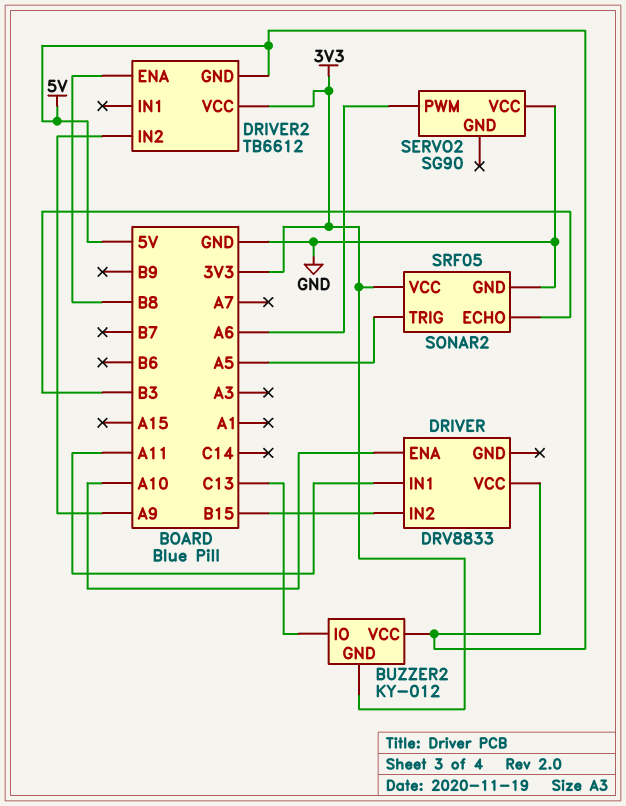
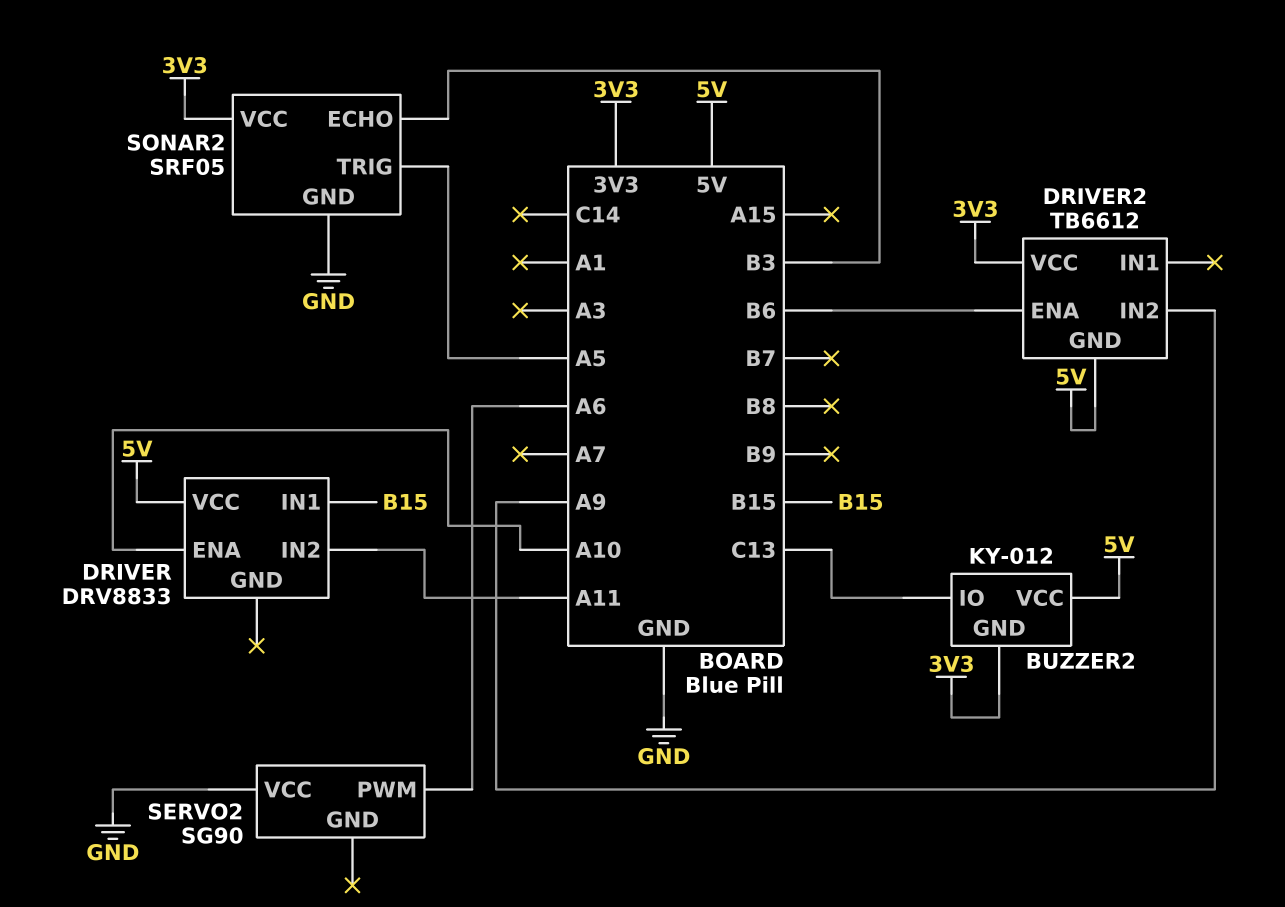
DRIVER pin IN1: A11 -> B15
DRIVER pin IN2: B15 -> A11
DRIVER2 pin ENA: B8 -> B6

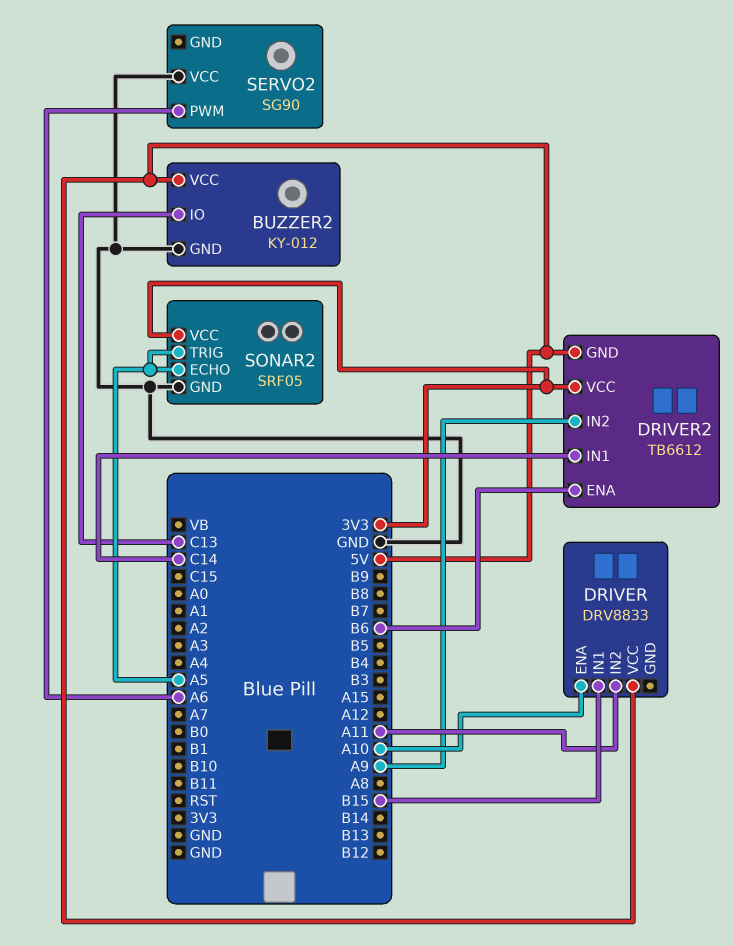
BUZZER2 pin GND: 3V3 -> GND
DRIVER2 pin IN1: none -> C14
SONAR2 pin ECHO: B3 -> A5

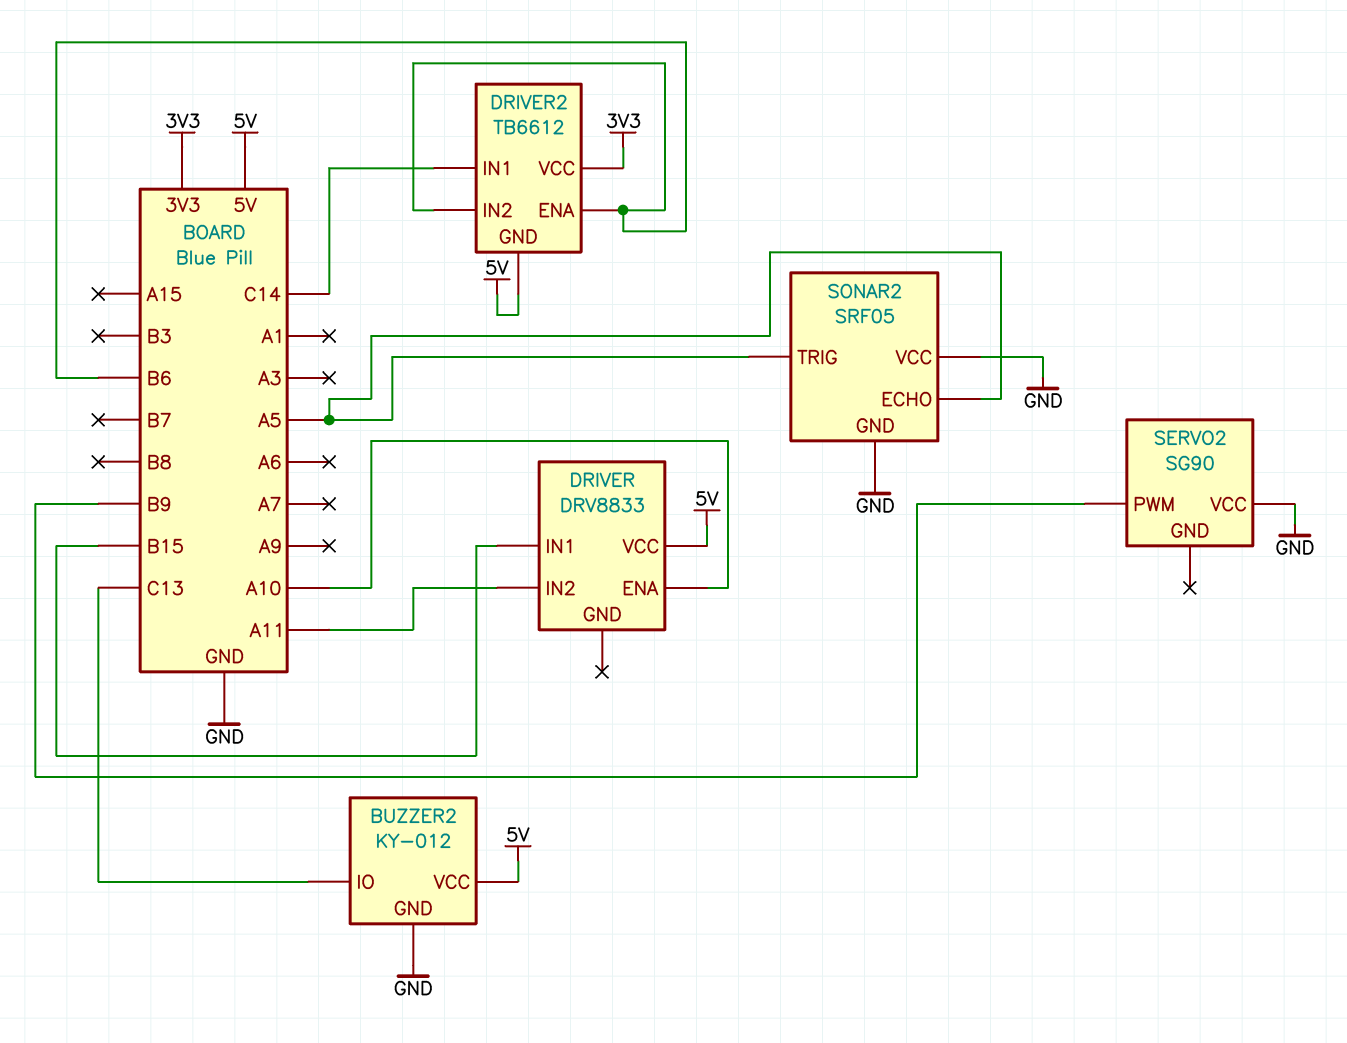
DRIVER2 pin IN2: A9 -> B6
SERVO2 pin PWM: A6 -> B9
SONAR2 pin VCC: 3V3 -> GND

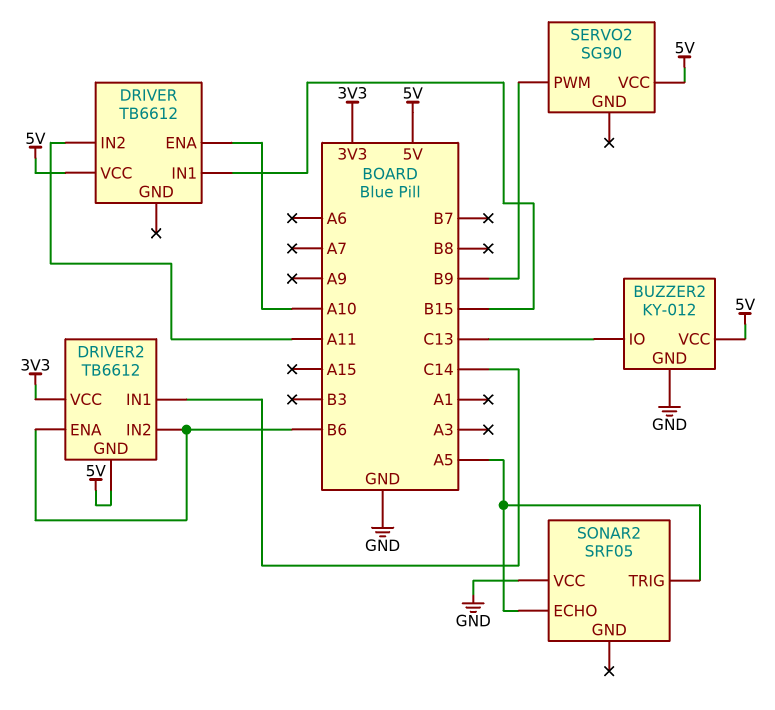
DRIVER: DRV8833 -> TB6612
SERVO2 pin VCC: GND -> 5V
SONAR2 pin GND: GND -> none

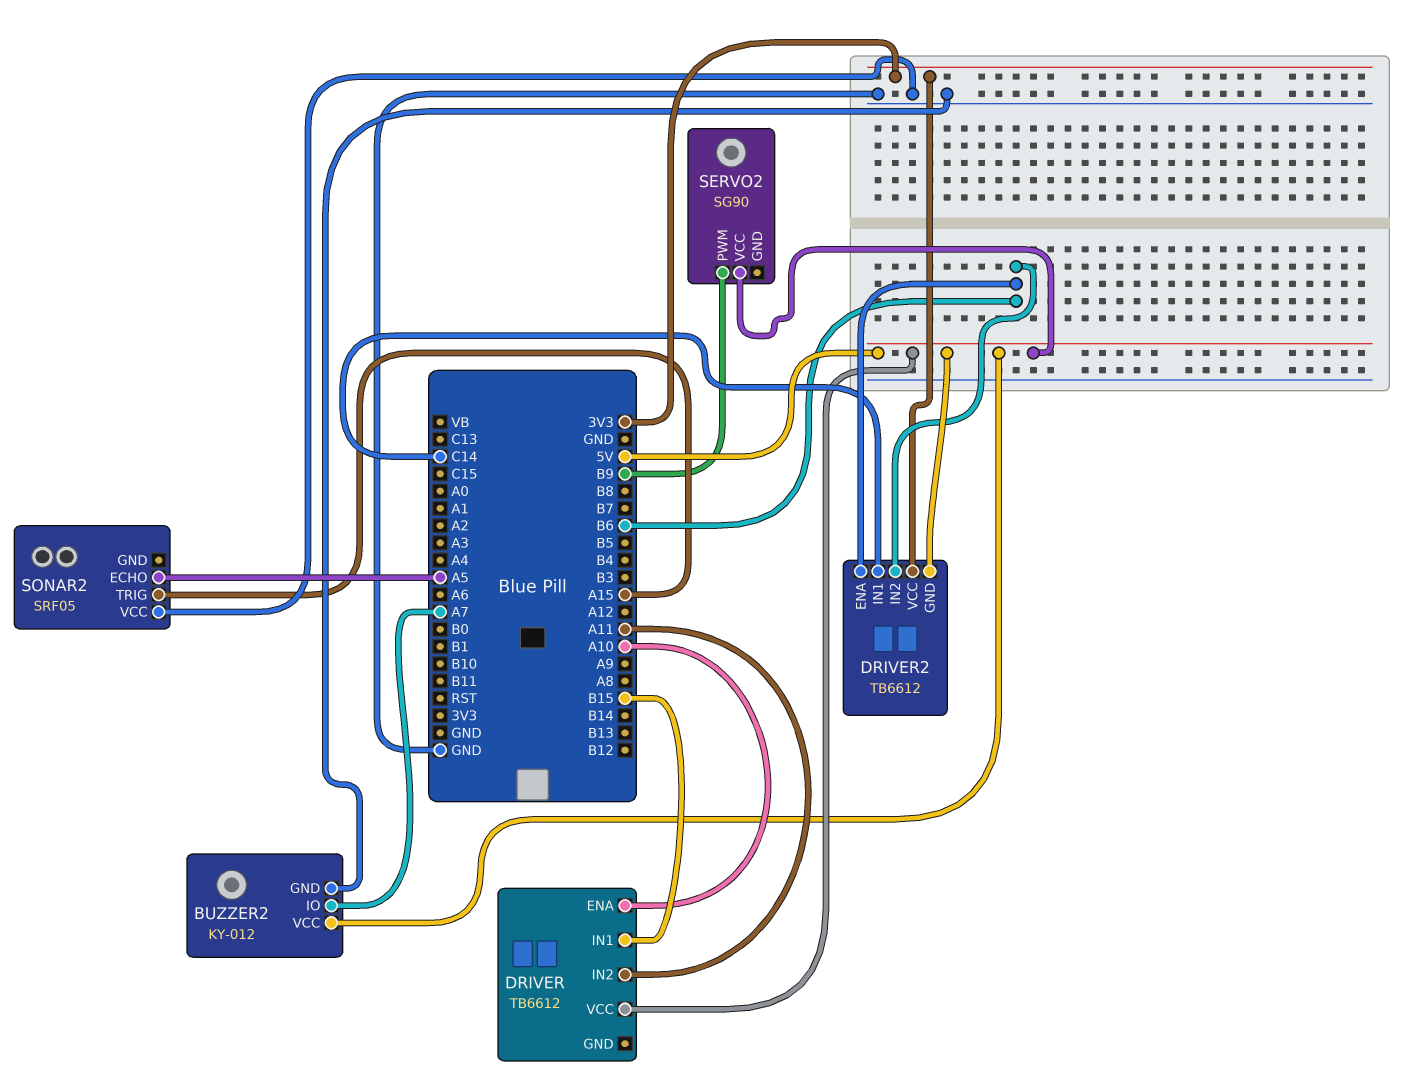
BUZZER2 pin IO: C13 -> A7
SONAR2 pin TRIG: A5 -> A15

